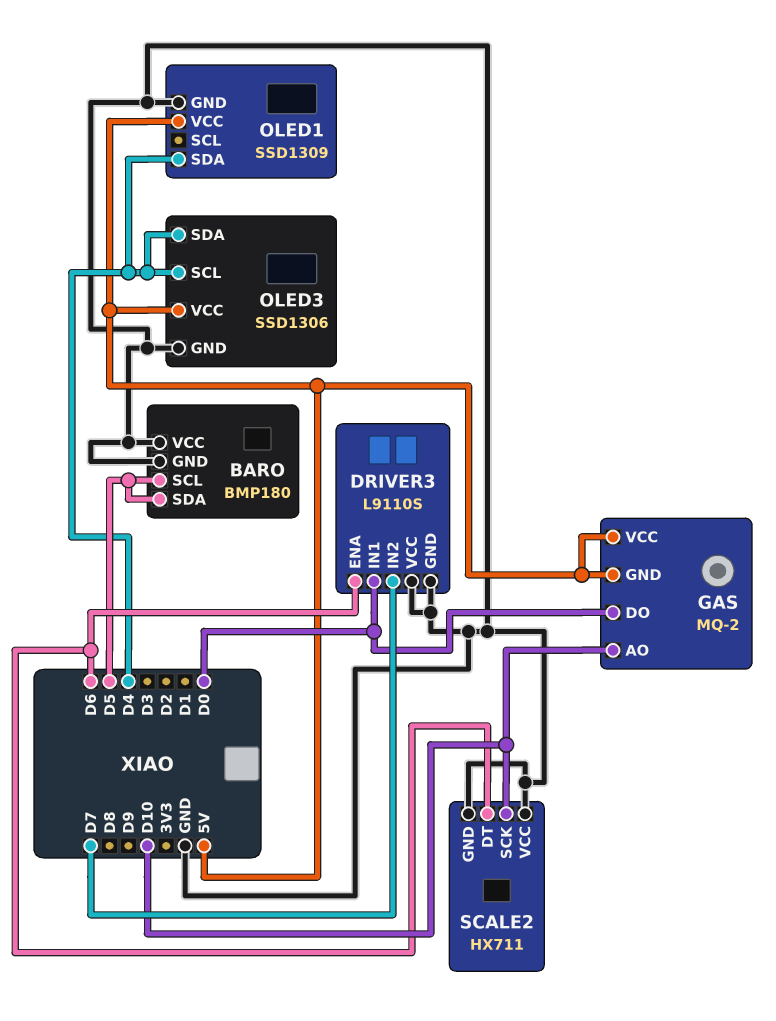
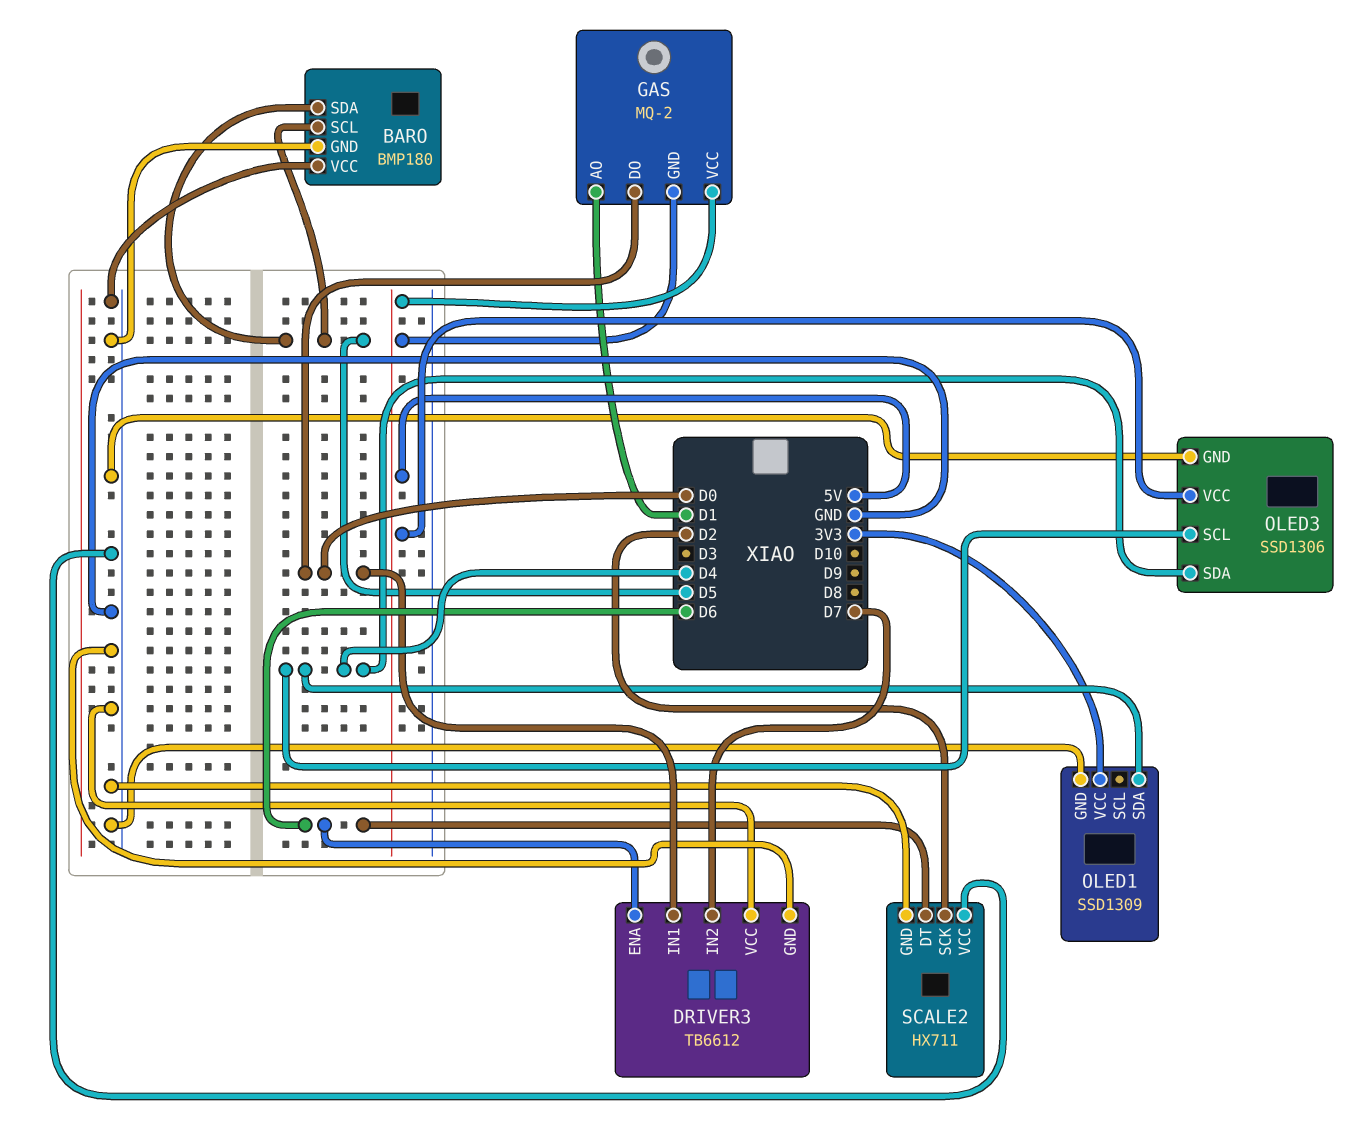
DRIVER3: L9110S -> TB6612
GAS pin AO: D10 -> D1
OLED1 pin VCC: 5V -> 3V3
SCALE2 pin SCK: D10 -> D2

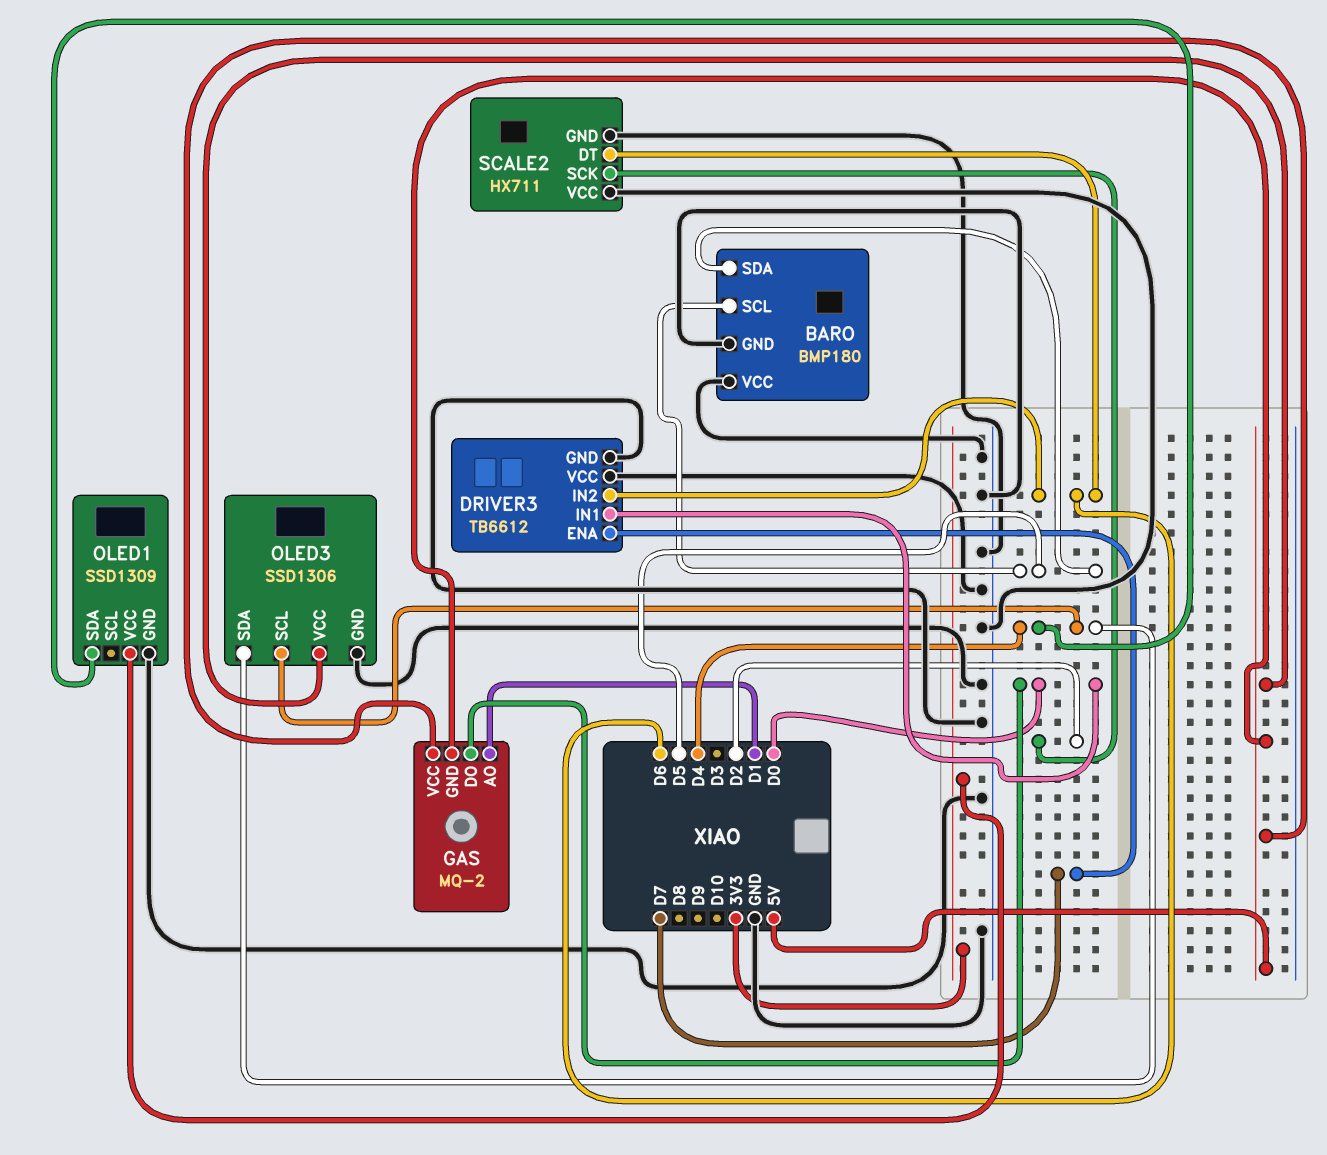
DRIVER3 pin ENA: D6 -> D7
DRIVER3 pin IN2: D7 -> D6

